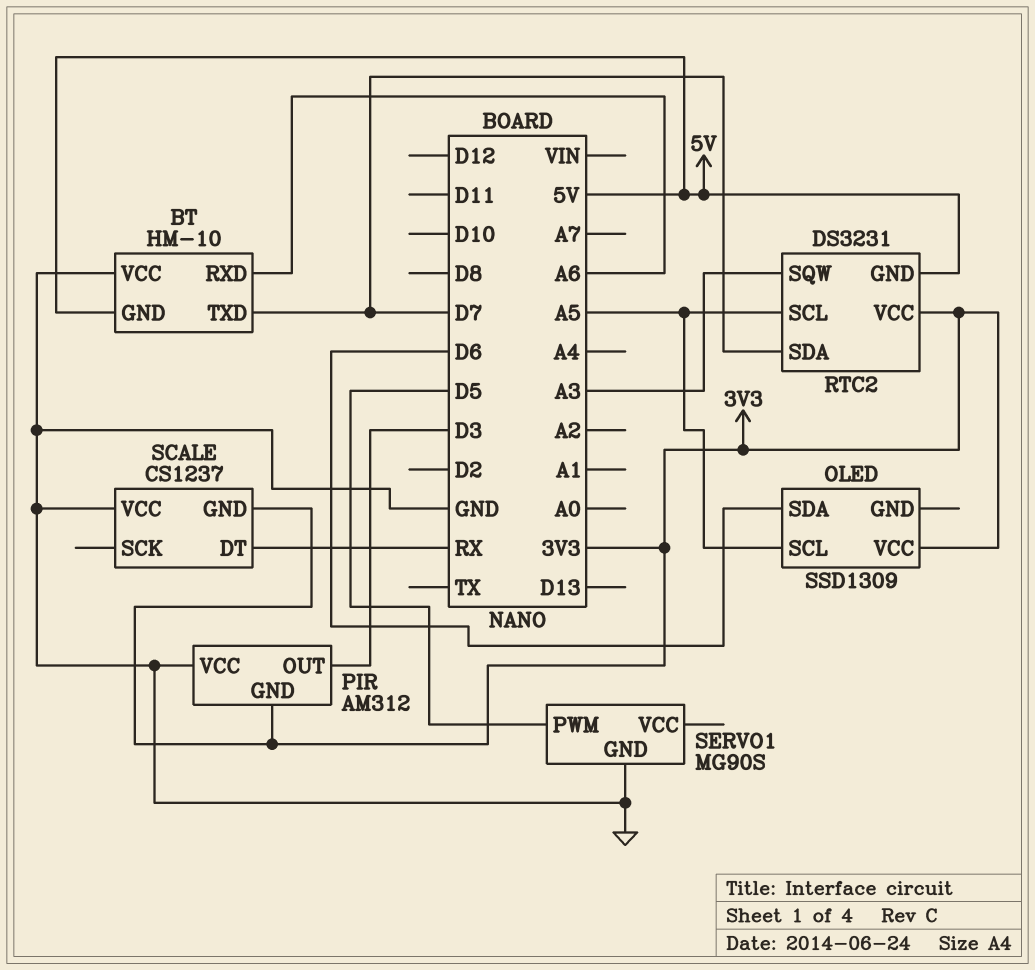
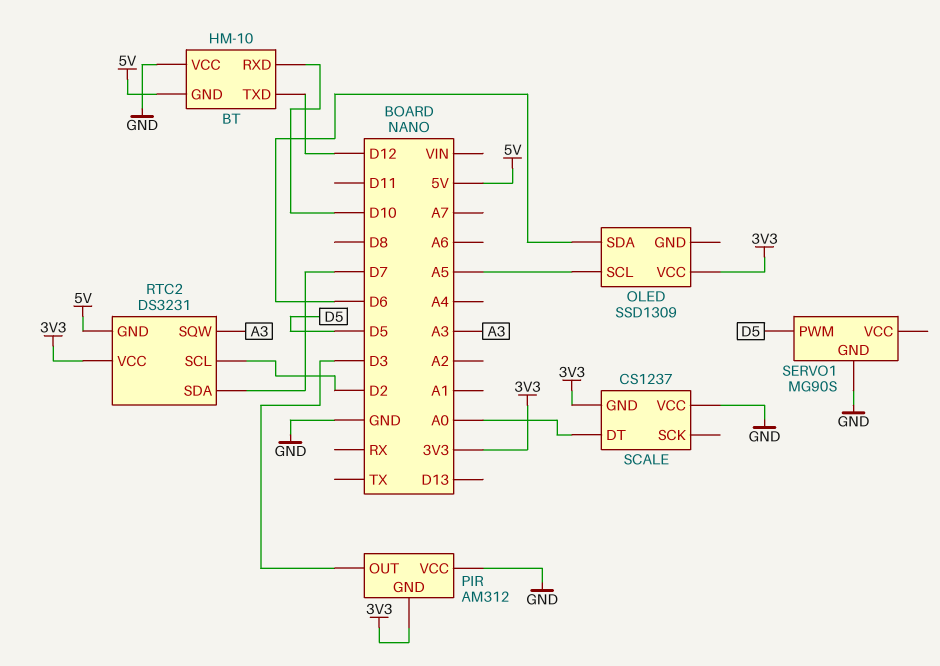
BT pin RXD: A6 -> D10
BT pin TXD: D7 -> D12
RTC2 pin SCL: A5 -> D2
SCALE pin DT: RX -> A0

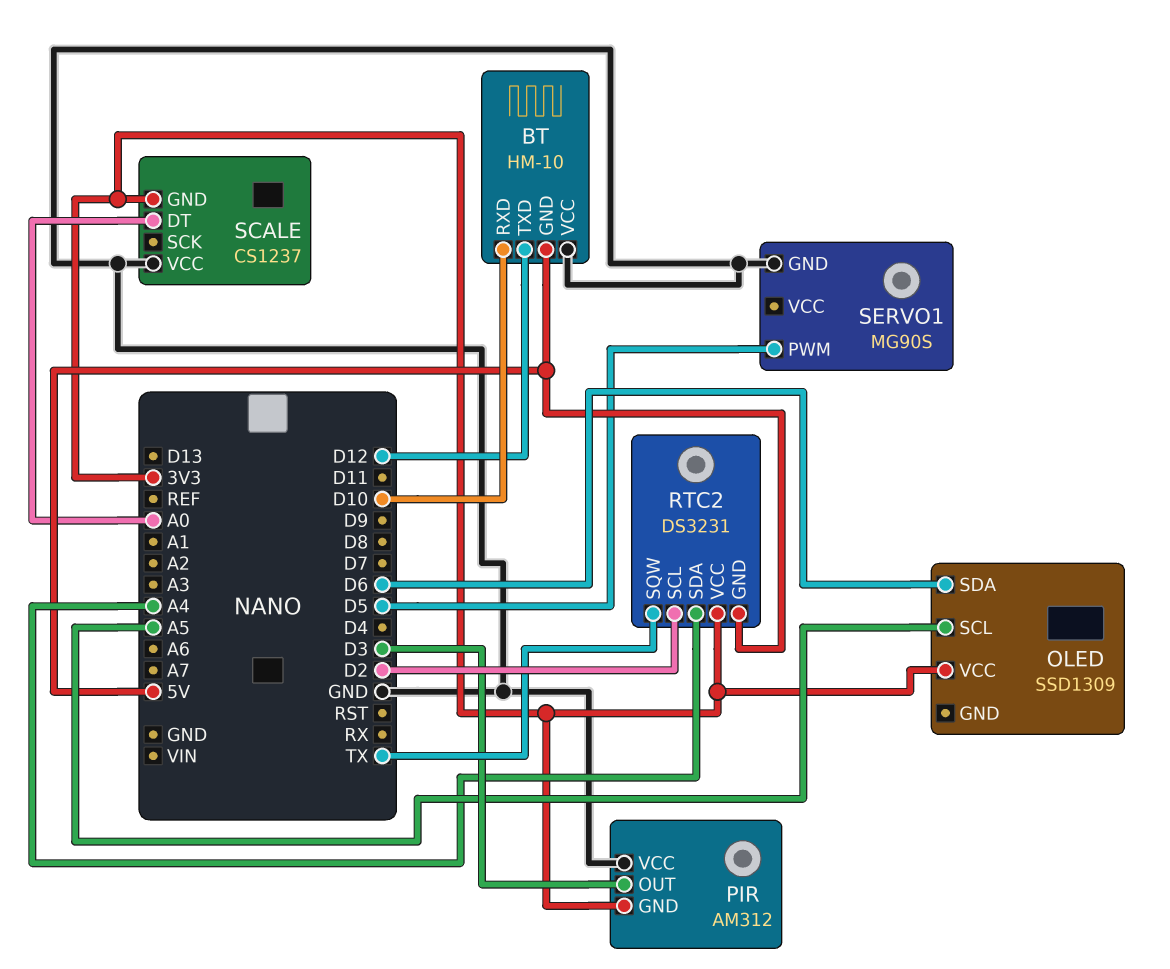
RTC2 pin SDA: D7 -> A4
RTC2 pin SQW: A3 -> TX

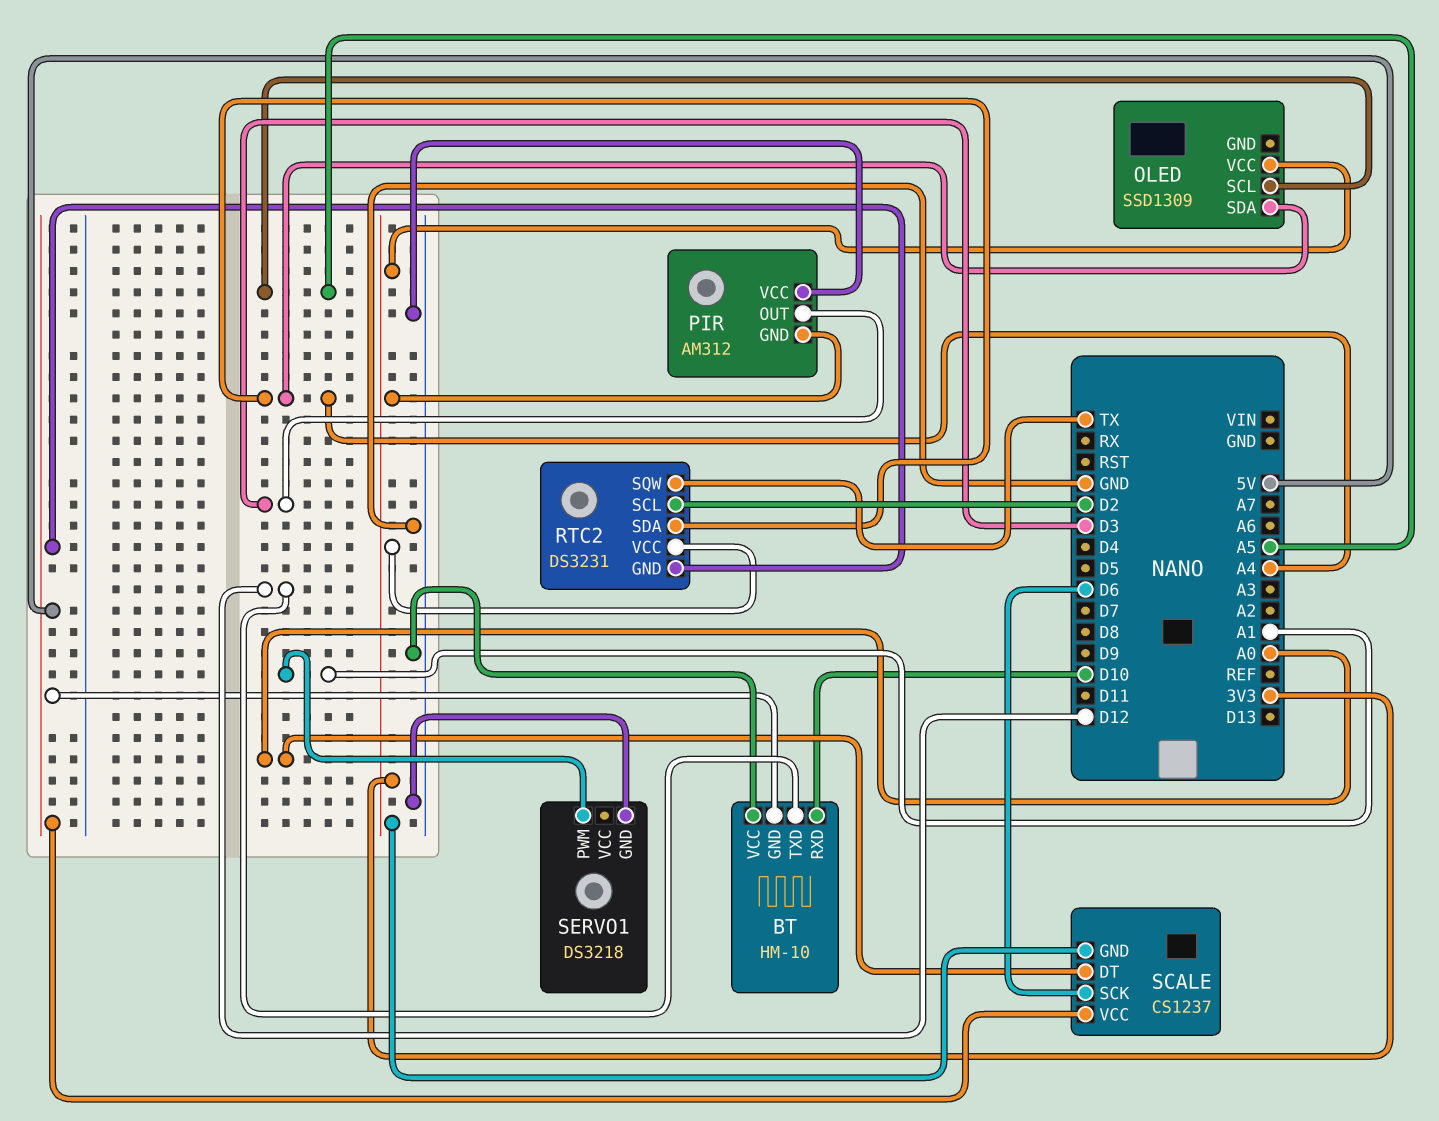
OLED pin SDA: D6 -> A4
SCALE pin SCK: none -> D6
SCALE pin VCC: GND -> 5V
SERVO1: MG90S -> DS3218
SERVO1 pin PWM: D5 -> A1

